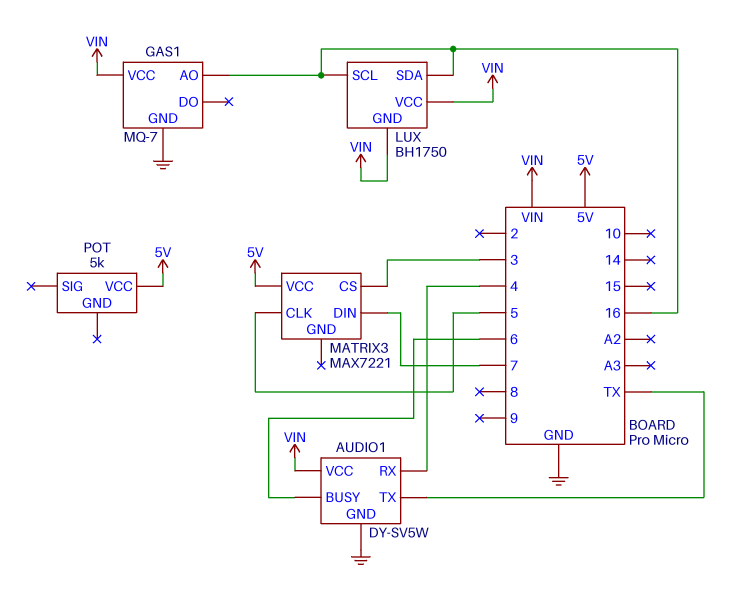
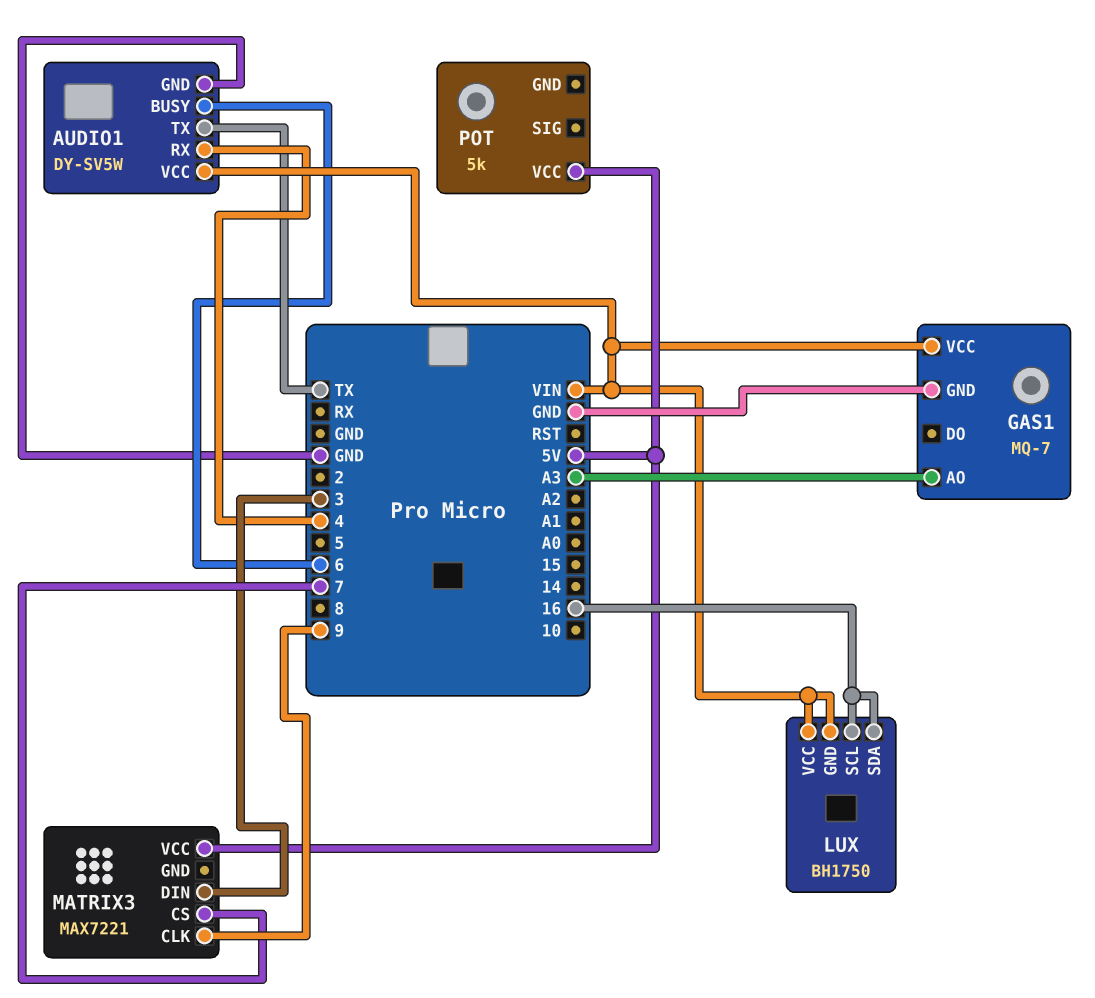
GAS1 pin AO: 16 -> A3
MATRIX3 pin CLK: 5 -> 9
MATRIX3 pin CS: 3 -> 7
MATRIX3 pin DIN: 7 -> 3

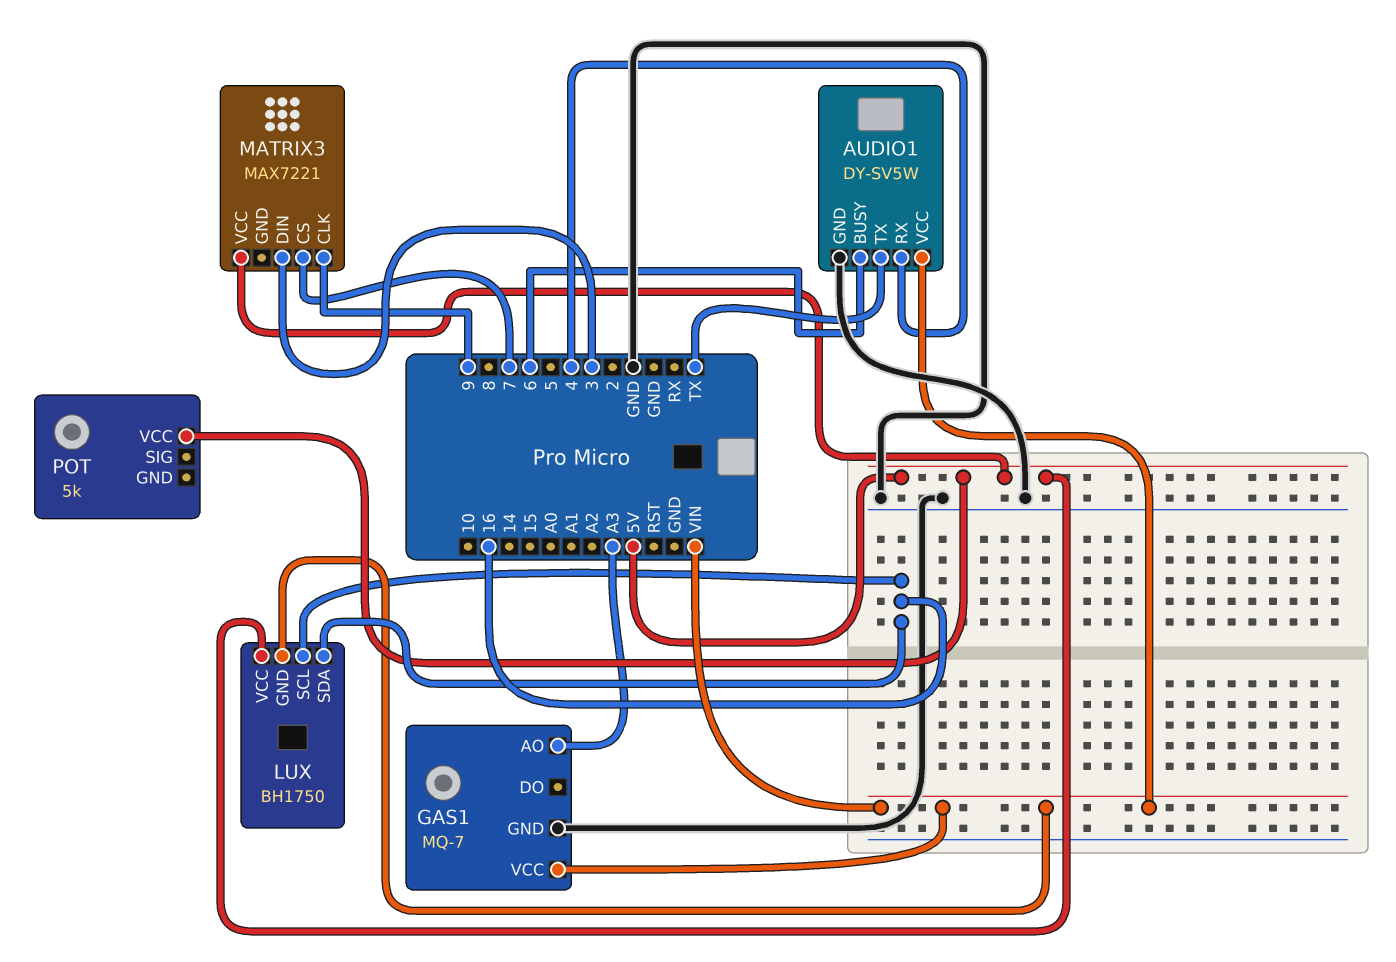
LUX pin VCC: VIN -> 5V

